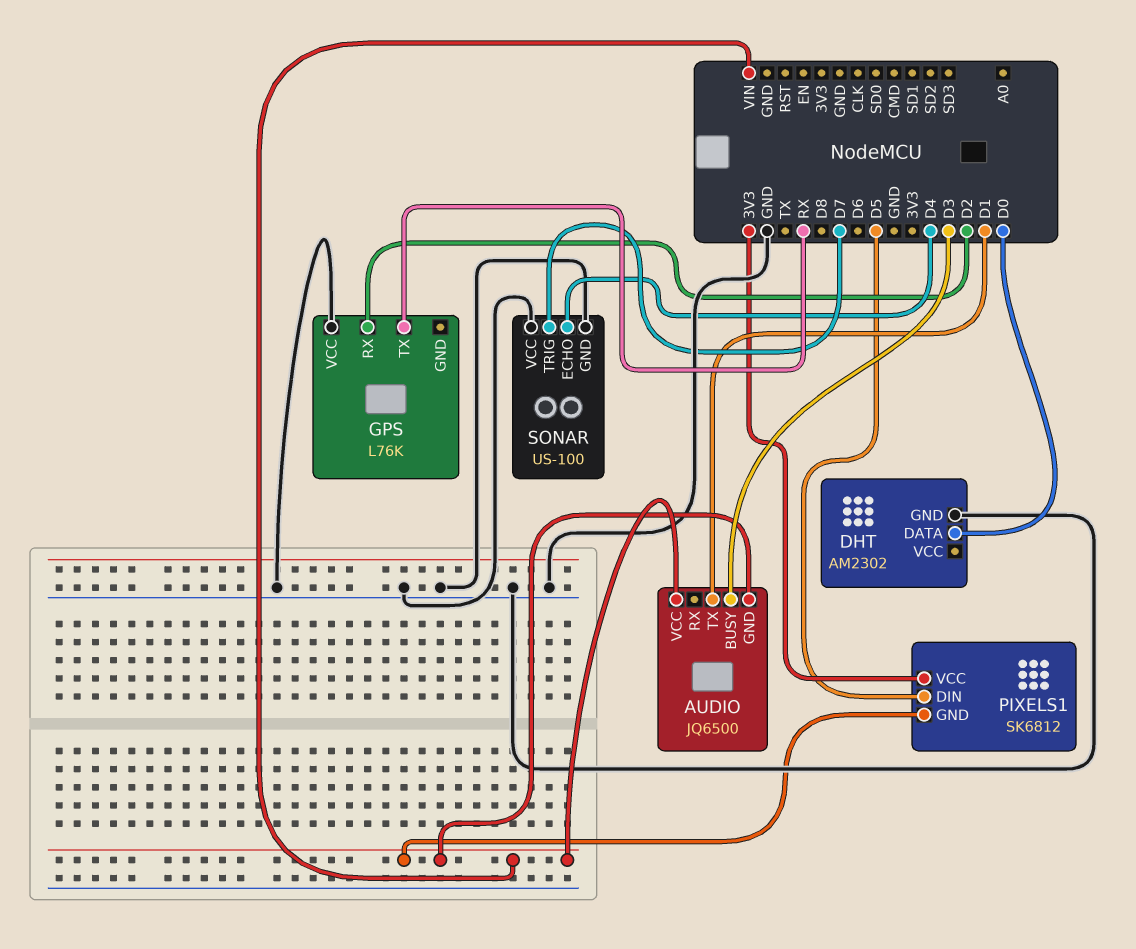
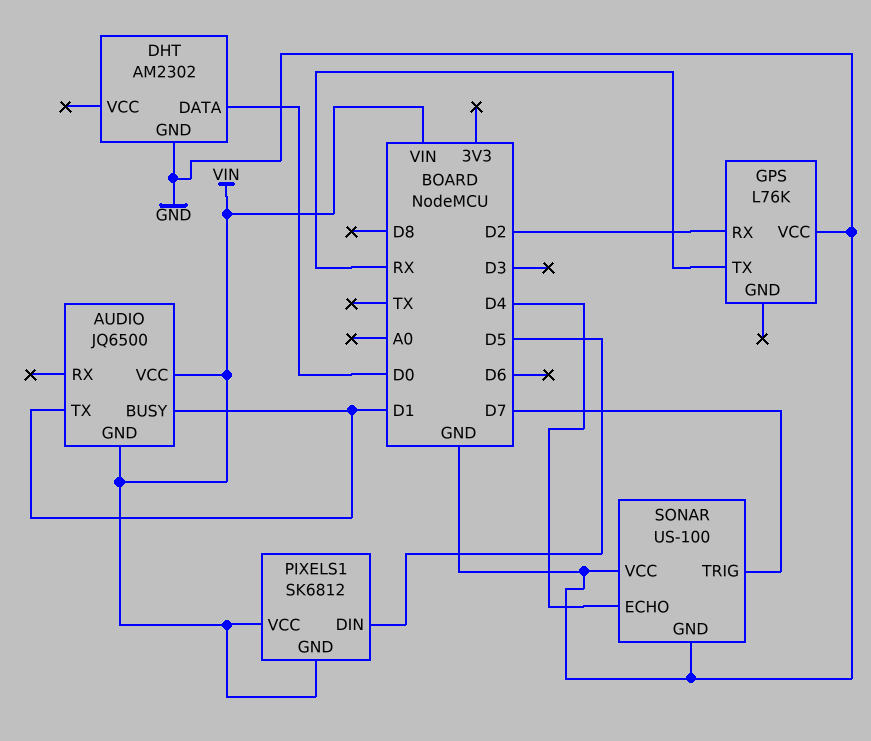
AUDIO pin BUSY: D3 -> D1
PIXELS1 pin VCC: 3V3 -> VIN

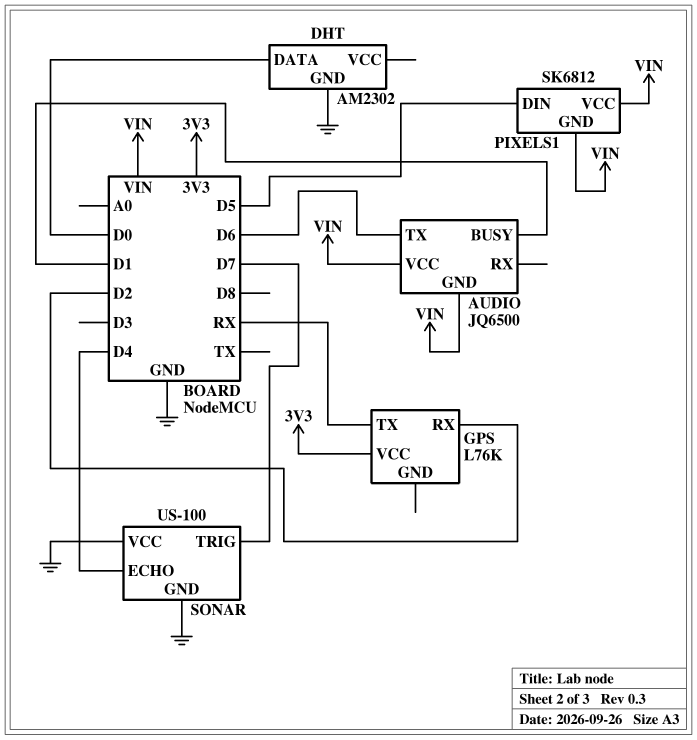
AUDIO pin TX: D1 -> D6
GPS pin VCC: GND -> 3V3

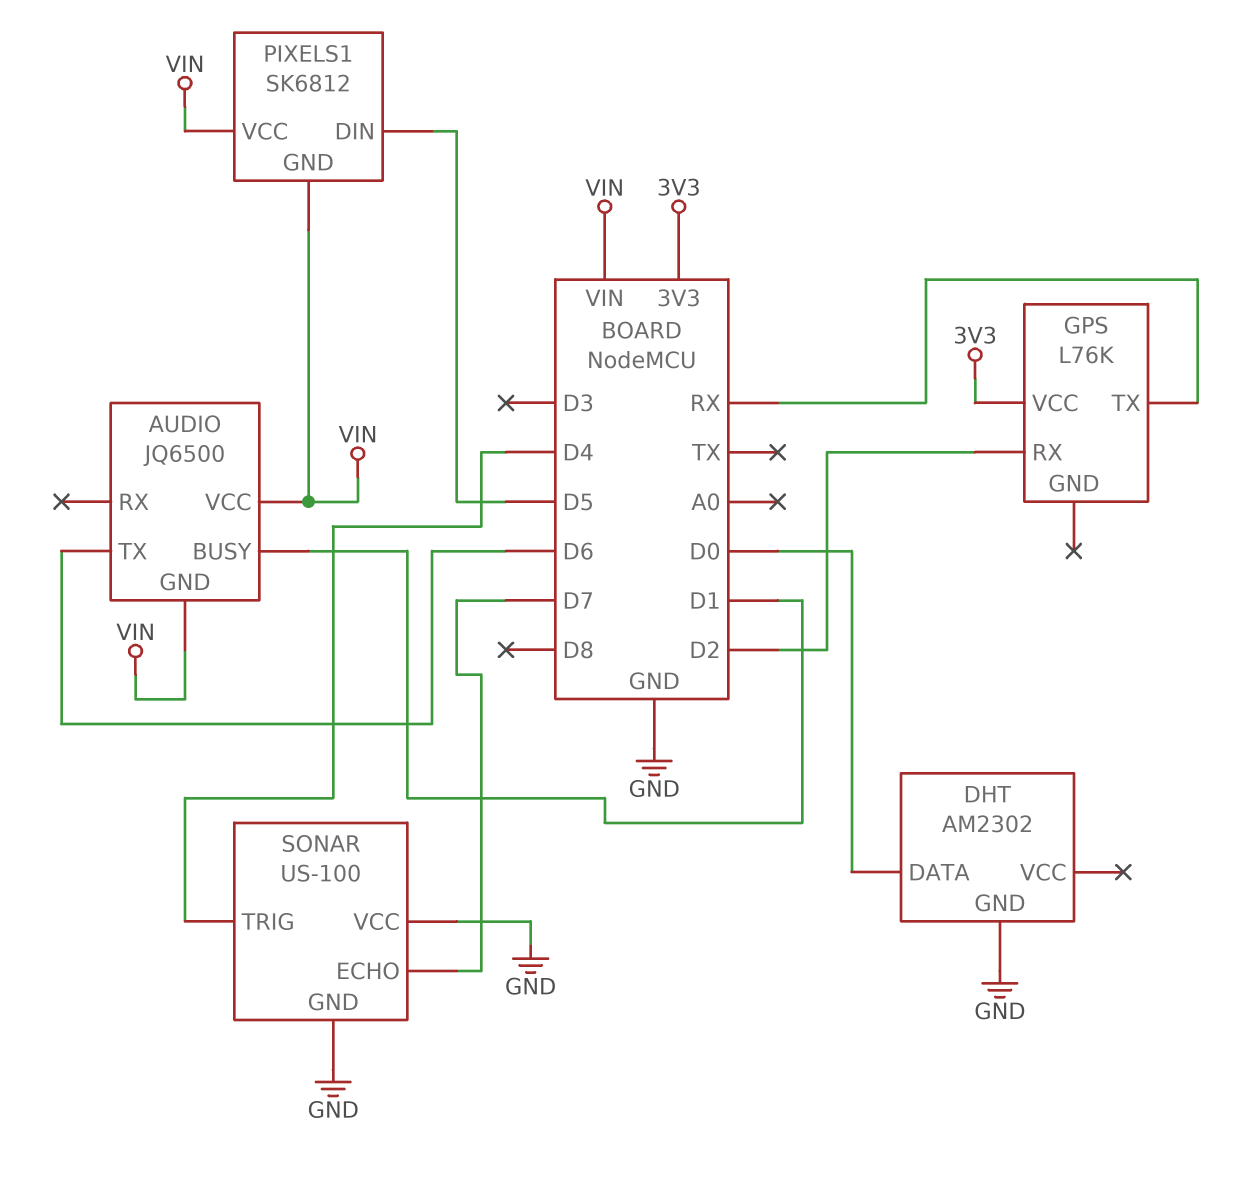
SONAR pin ECHO: D4 -> D7
SONAR pin TRIG: D7 -> D4

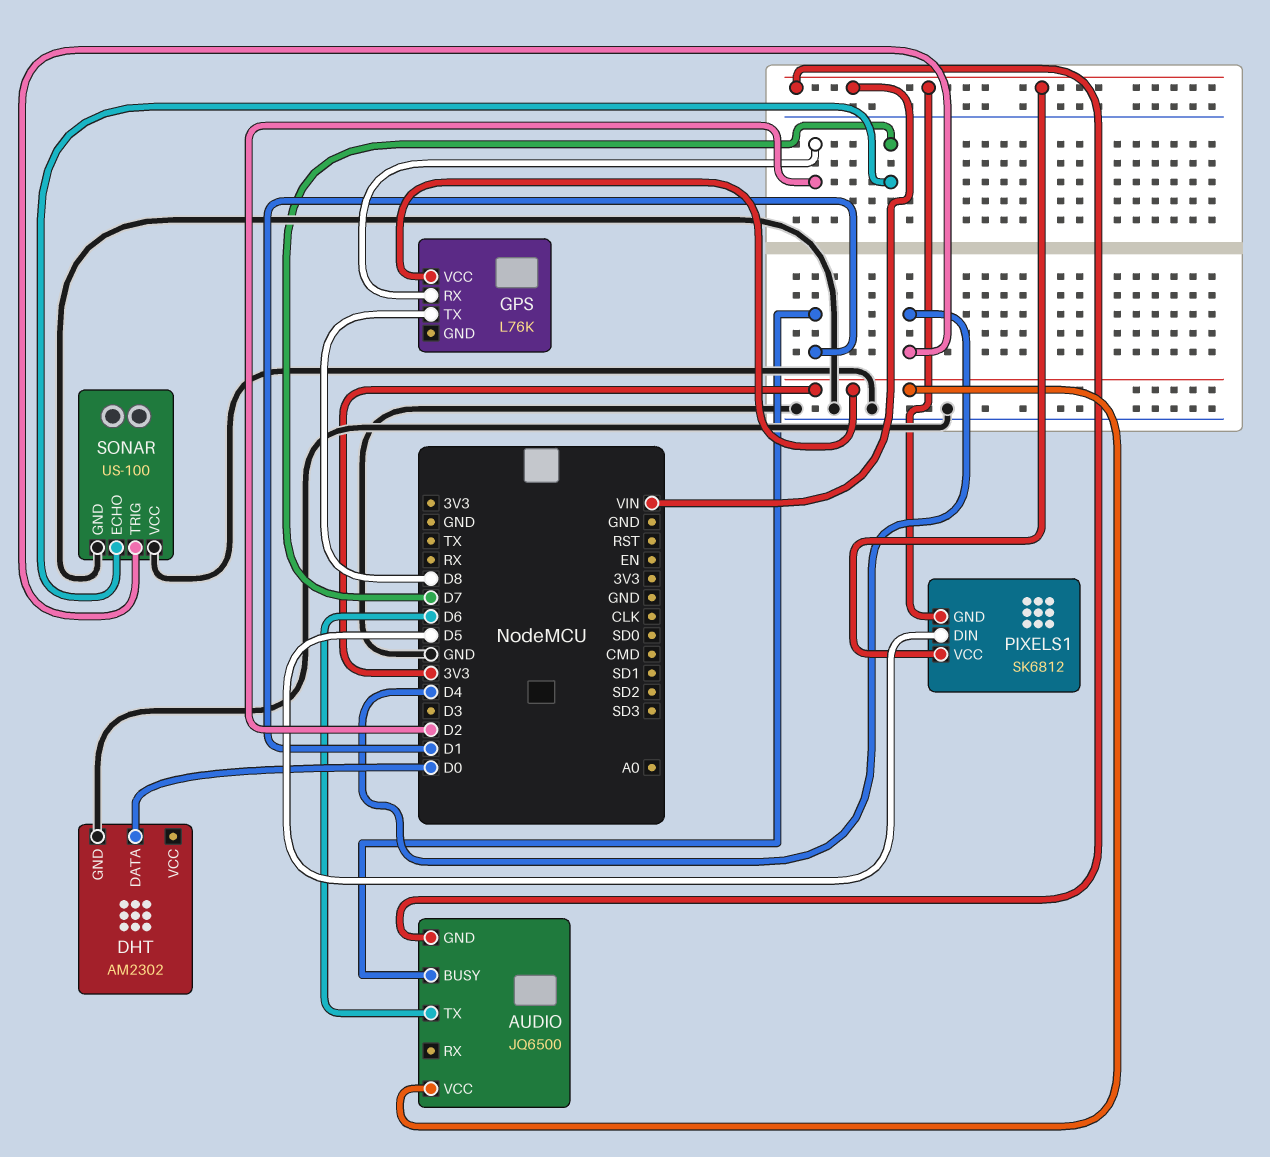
AUDIO pin VCC: VIN -> 3V3
GPS pin TX: RX -> D8

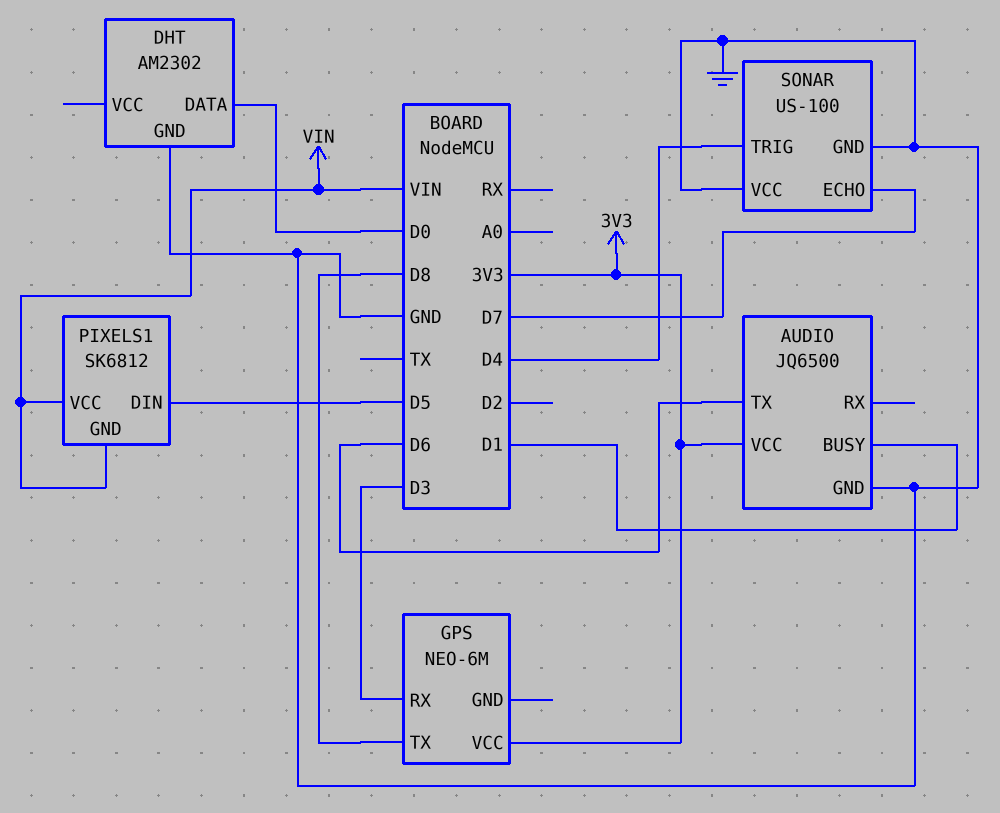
AUDIO pin GND: VIN -> GND
GPS: L76K -> NEO-6M
GPS pin RX: D2 -> D3

